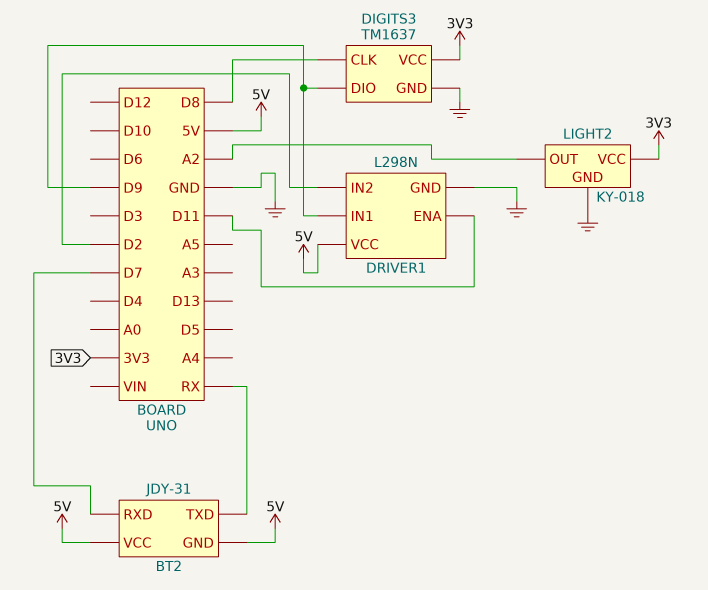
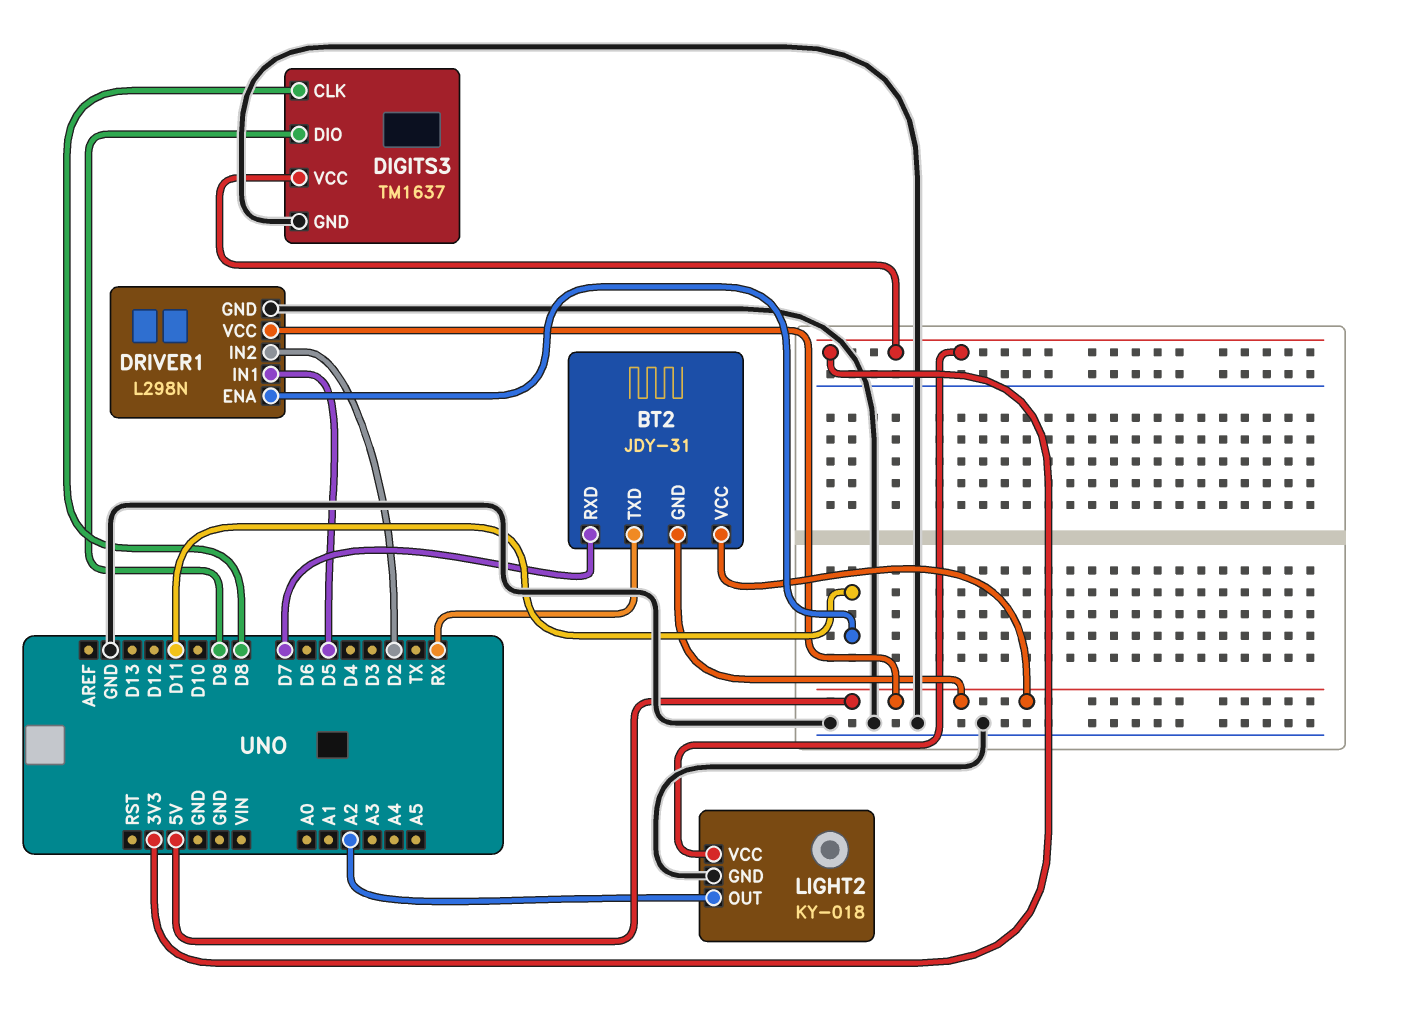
DRIVER1 pin IN1: D9 -> D5

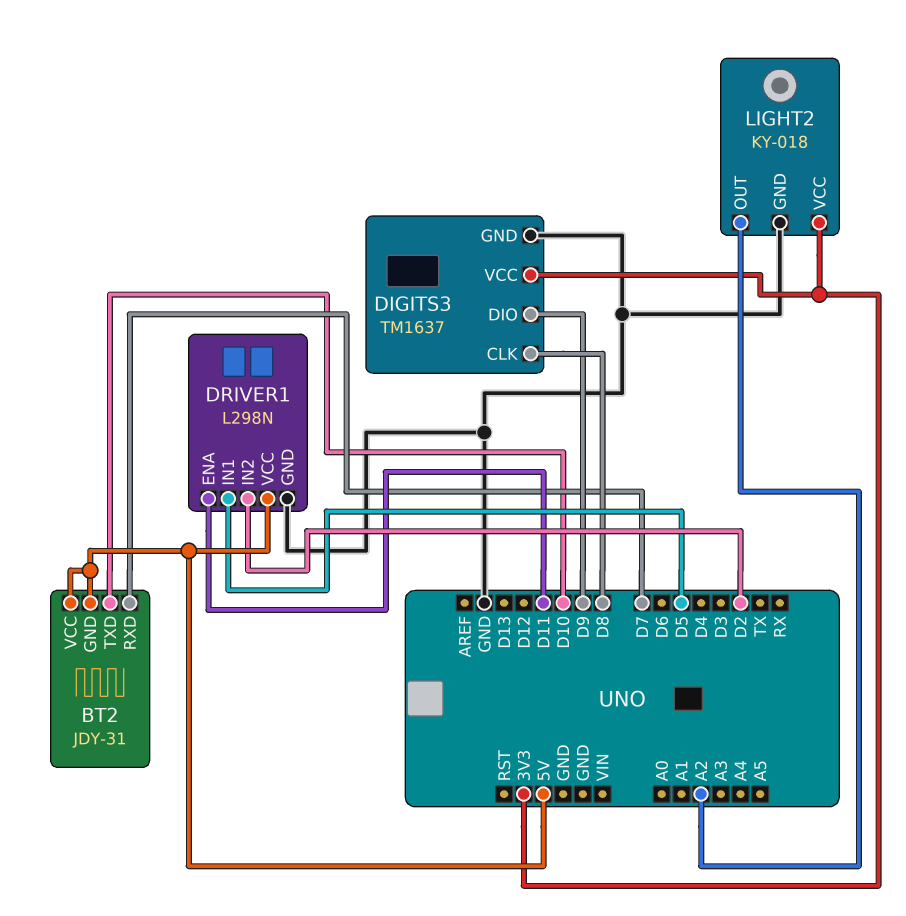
BT2 pin TXD: RX -> D10

